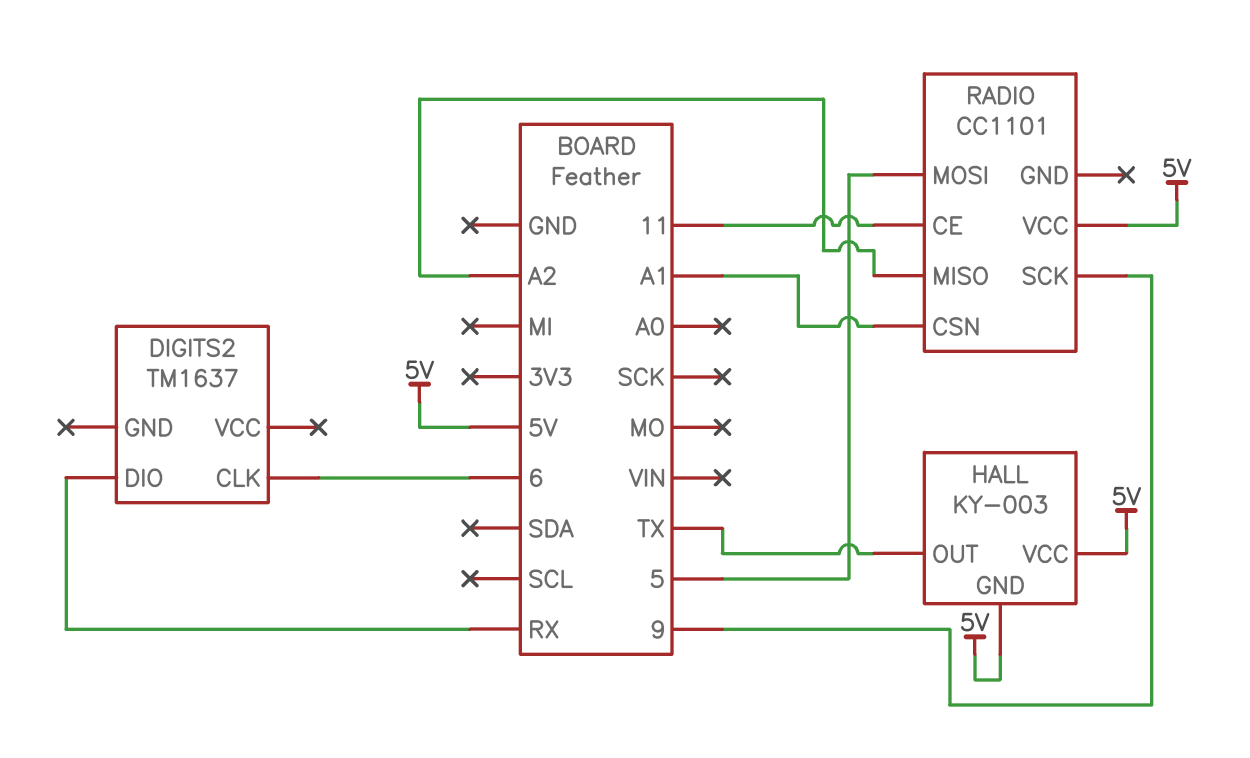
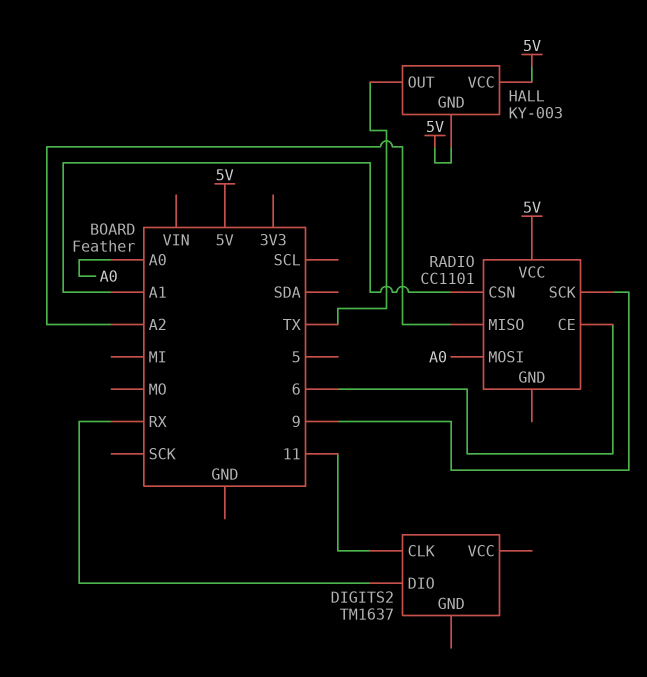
DIGITS2 pin CLK: 6 -> 11
RADIO pin CE: 11 -> 6
RADIO pin MOSI: 5 -> A0

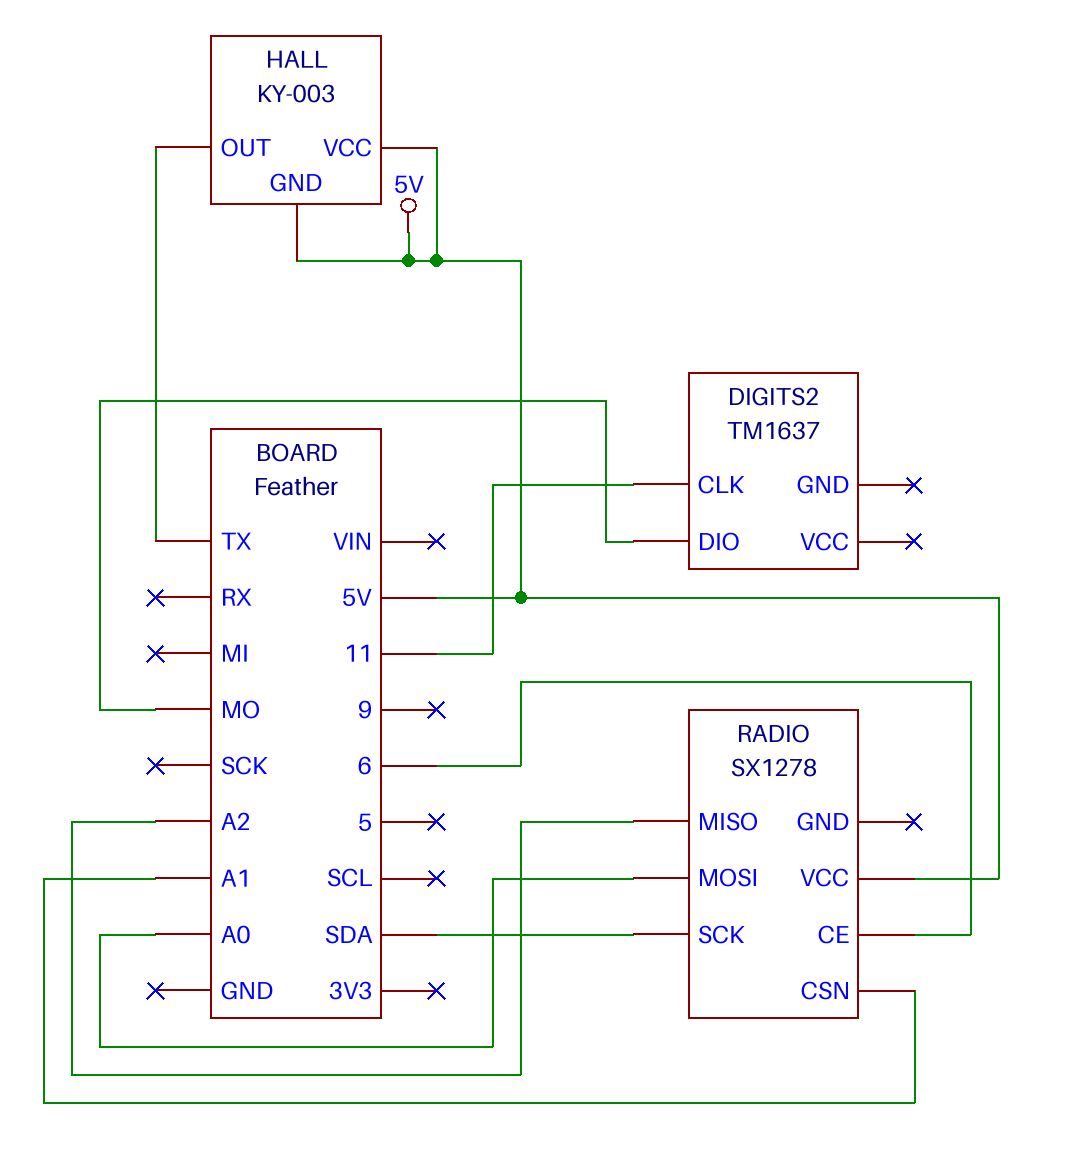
DIGITS2 pin DIO: RX -> MO
RADIO: CC1101 -> SX1278
RADIO pin SCK: 9 -> SDA

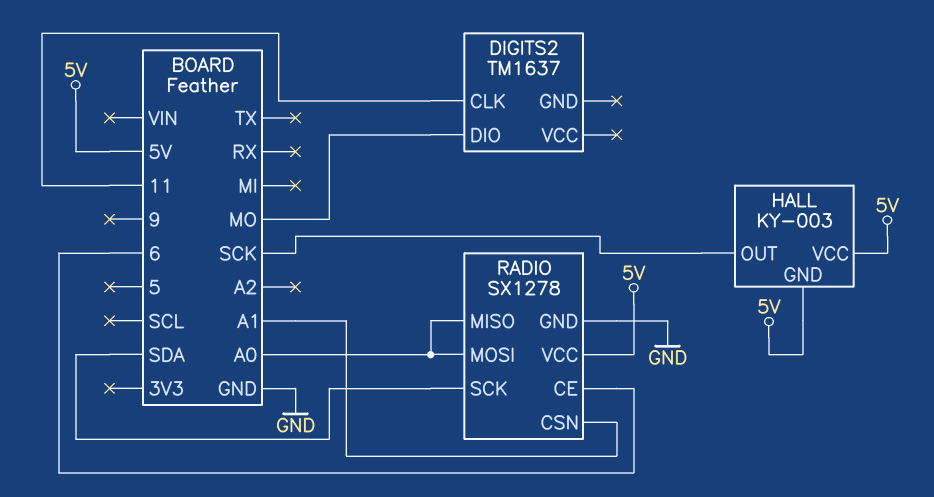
HALL pin OUT: TX -> SCK
RADIO pin GND: none -> GND
RADIO pin MISO: A2 -> A0

